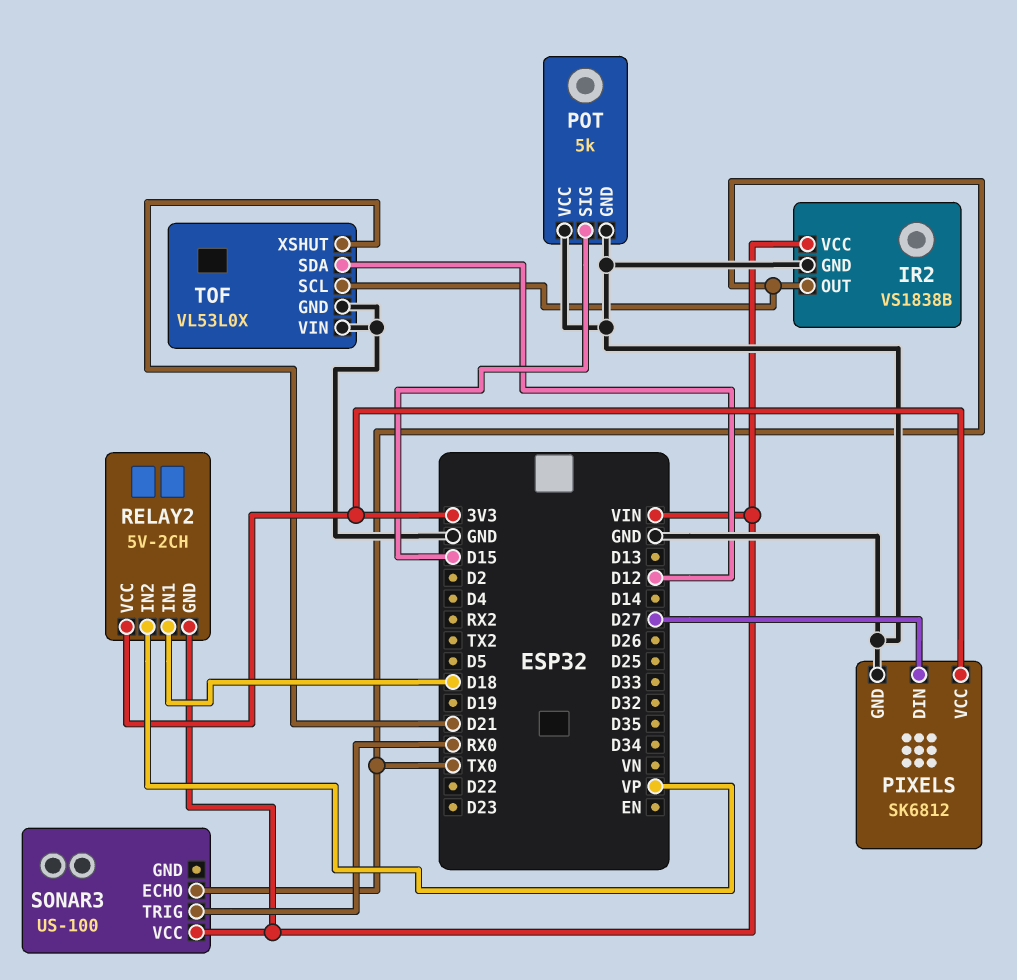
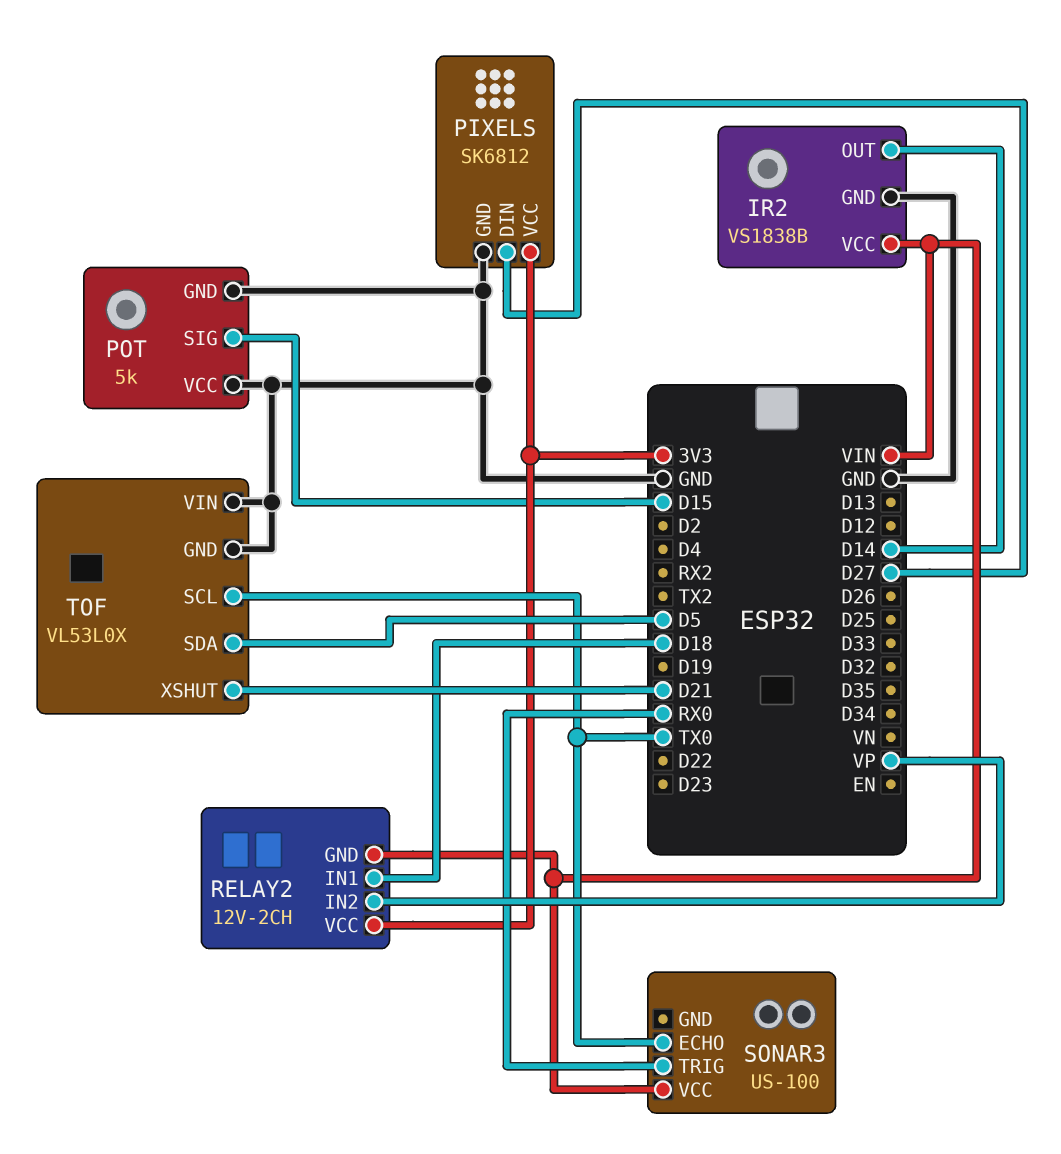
IR2 pin OUT: TX0 -> D14
RELAY2: 5V-2CH -> 12V-2CH
TOF pin SDA: D12 -> D5

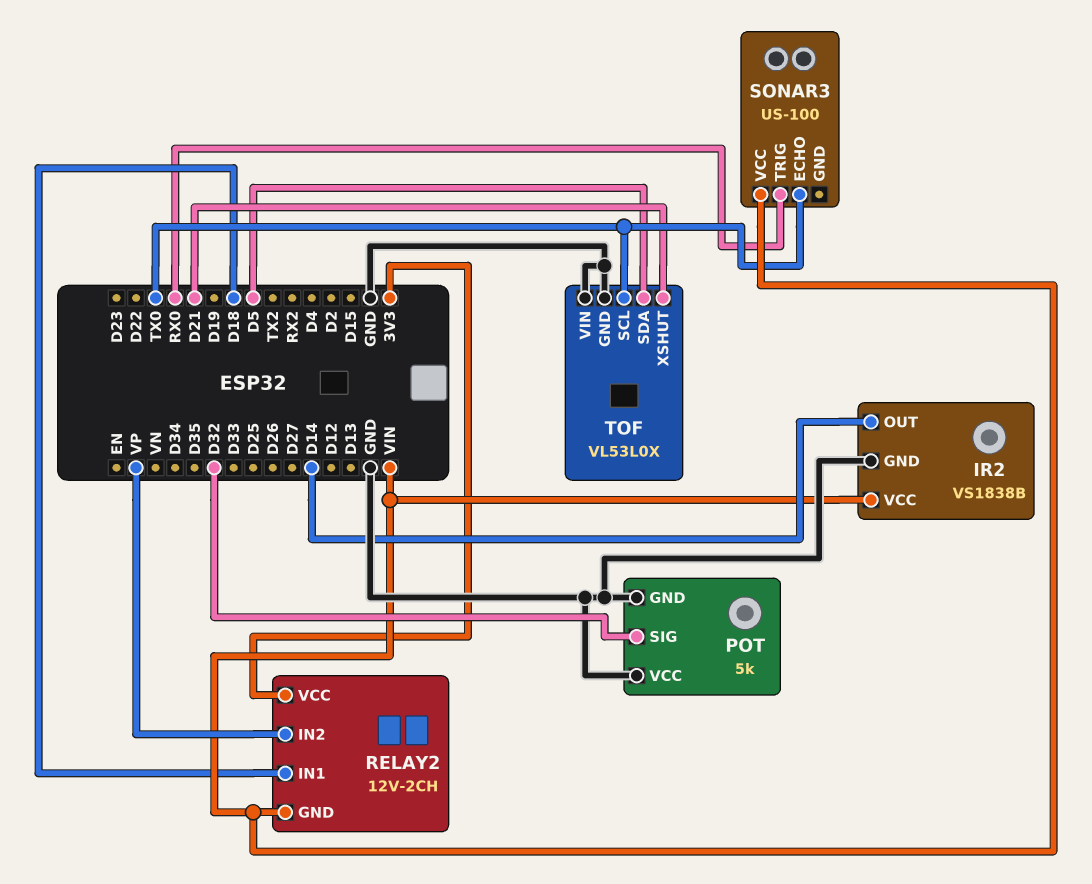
PIXELS: SK6812 -> none
PIXELS pin DIN: D27 -> none
PIXELS pin GND: GND -> none
PIXELS pin VCC: 3V3 -> none
POT pin SIG: D15 -> D32

